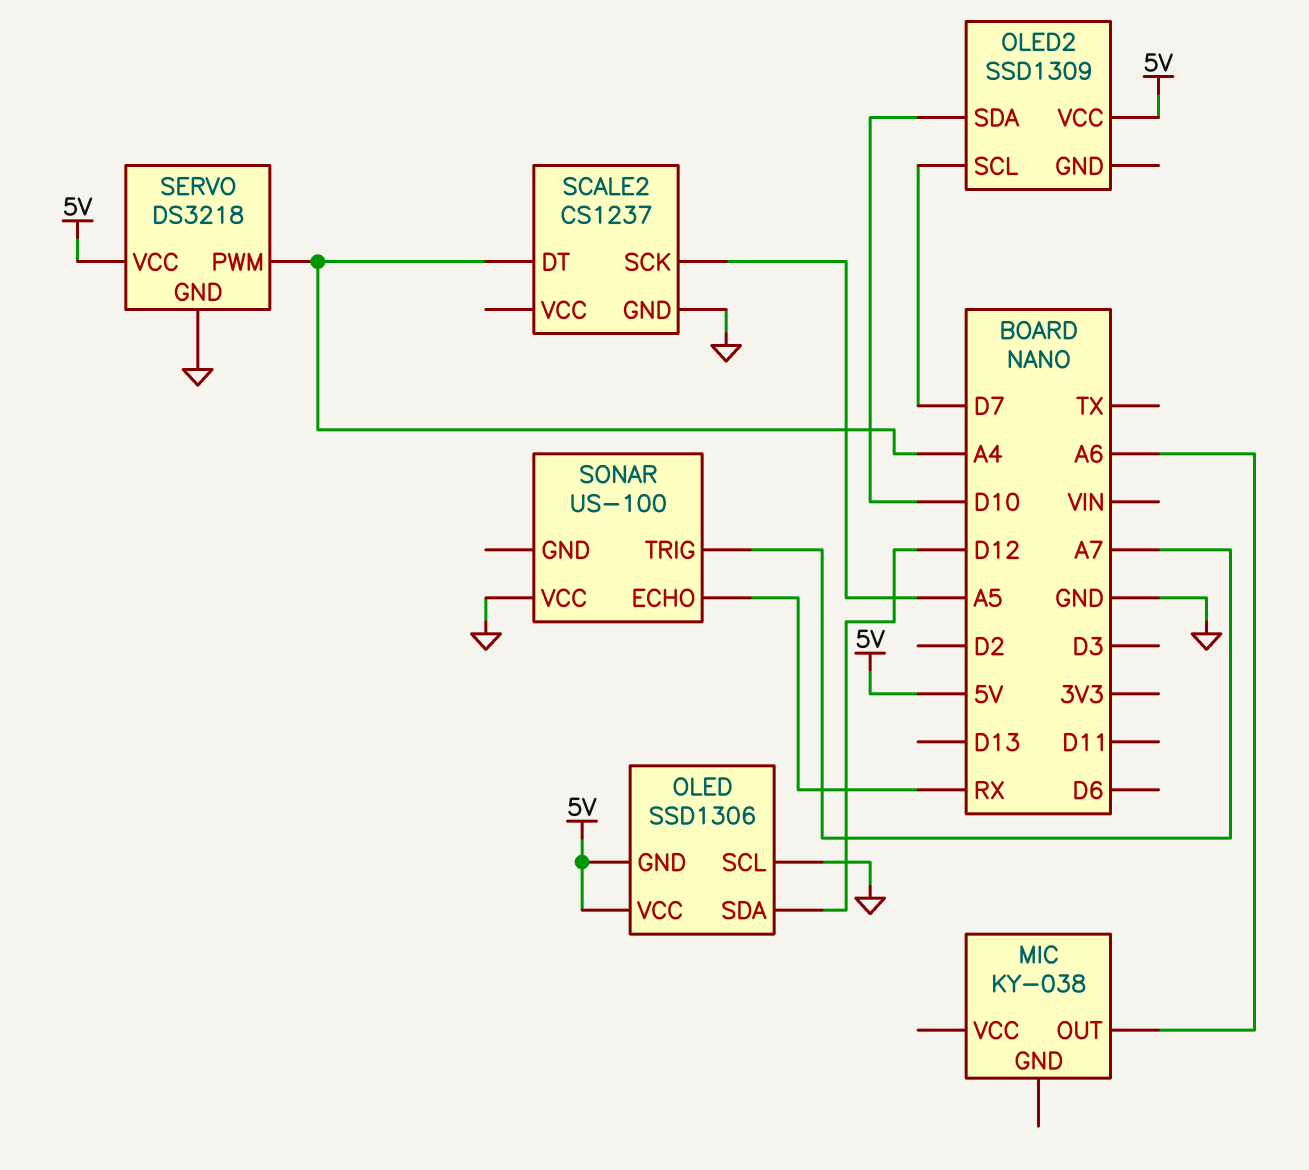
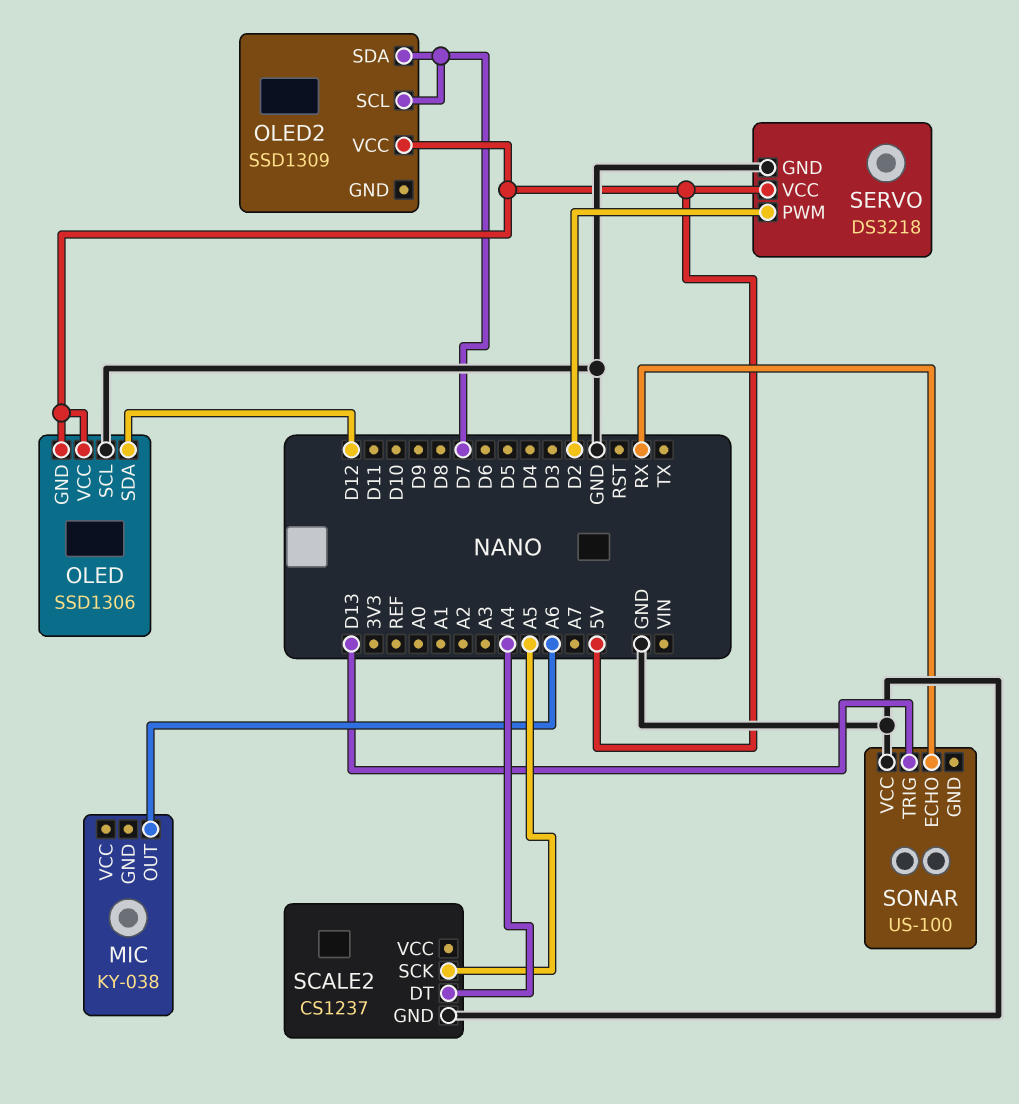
OLED2 pin SDA: D10 -> D7
SERVO pin PWM: A4 -> D2
SONAR pin TRIG: A7 -> D13

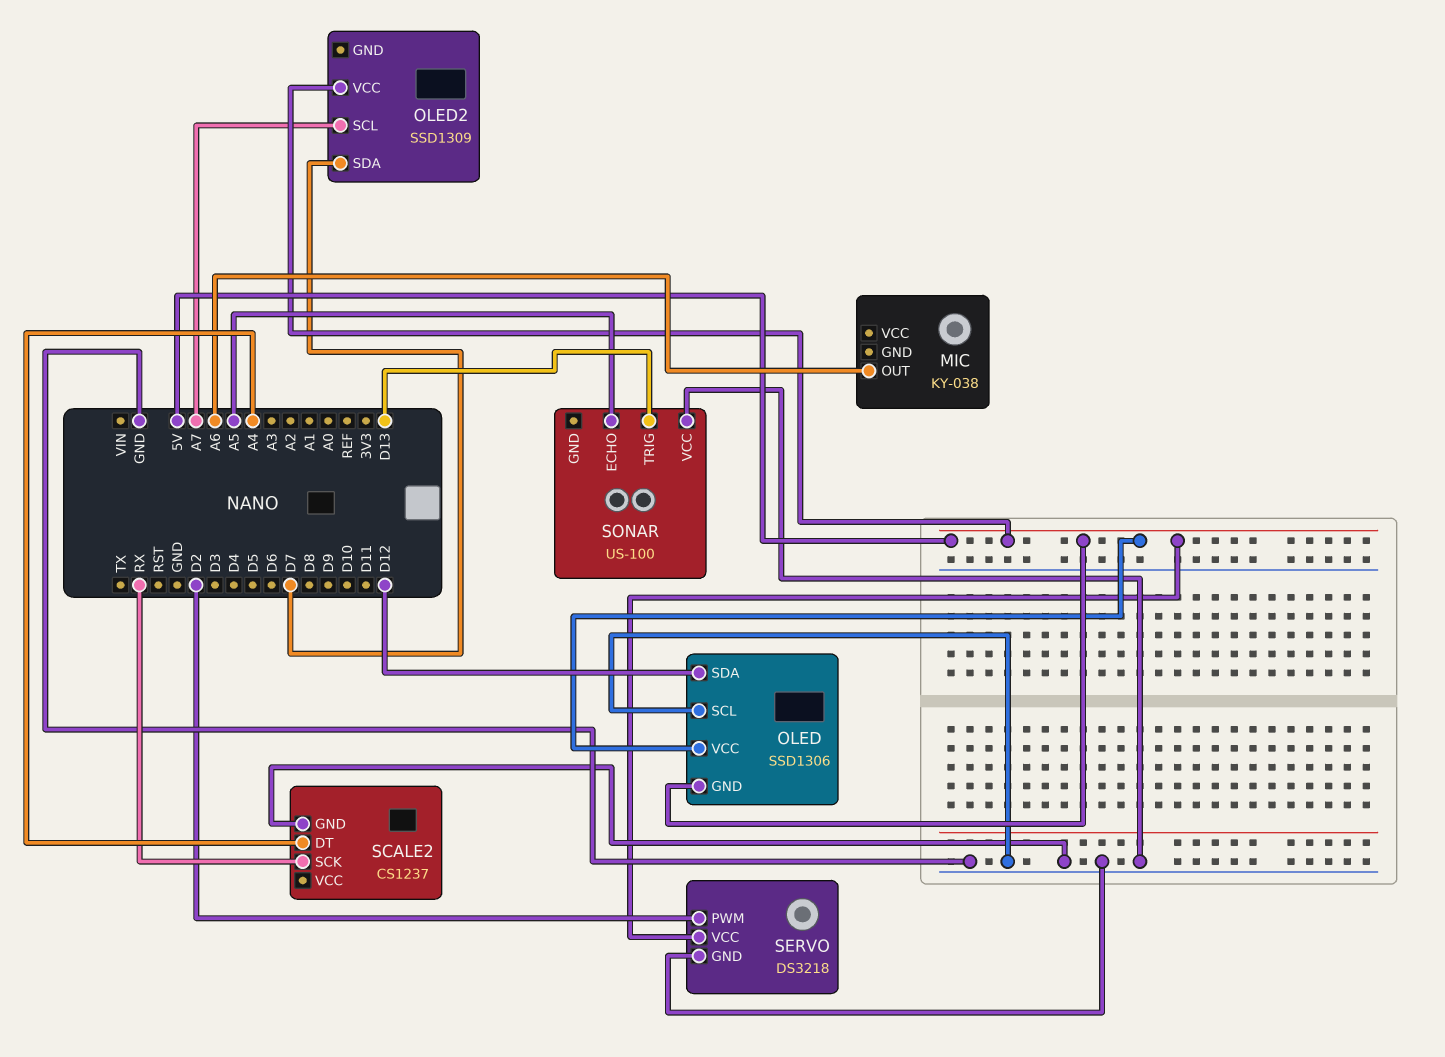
OLED2 pin SCL: D7 -> A7
SCALE2 pin SCK: A5 -> RX
SONAR pin ECHO: RX -> A5

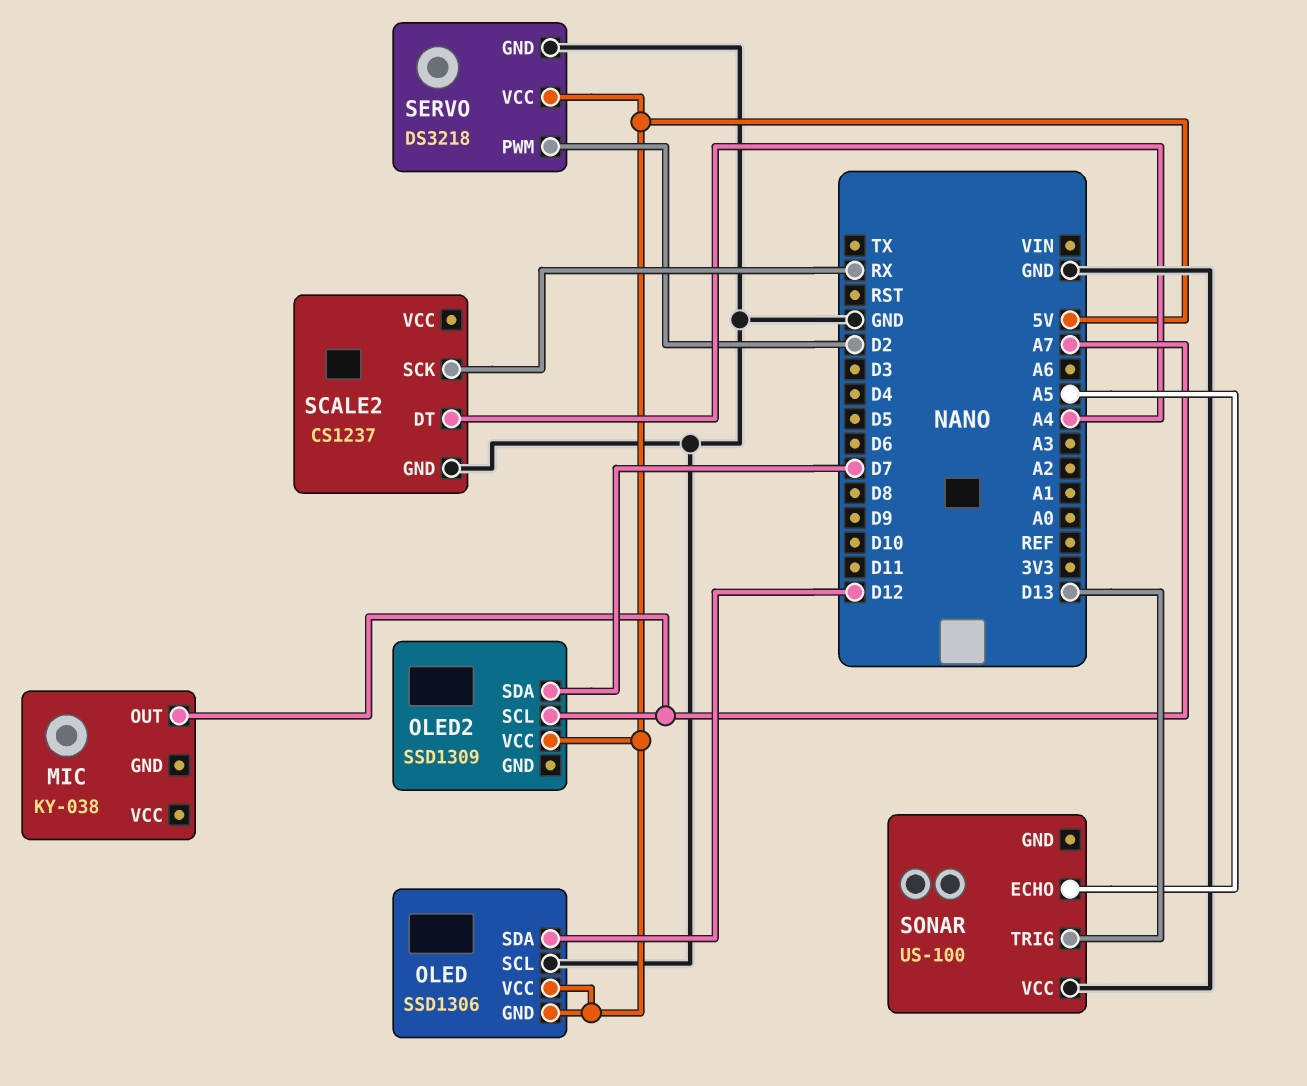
MIC pin OUT: A6 -> A7

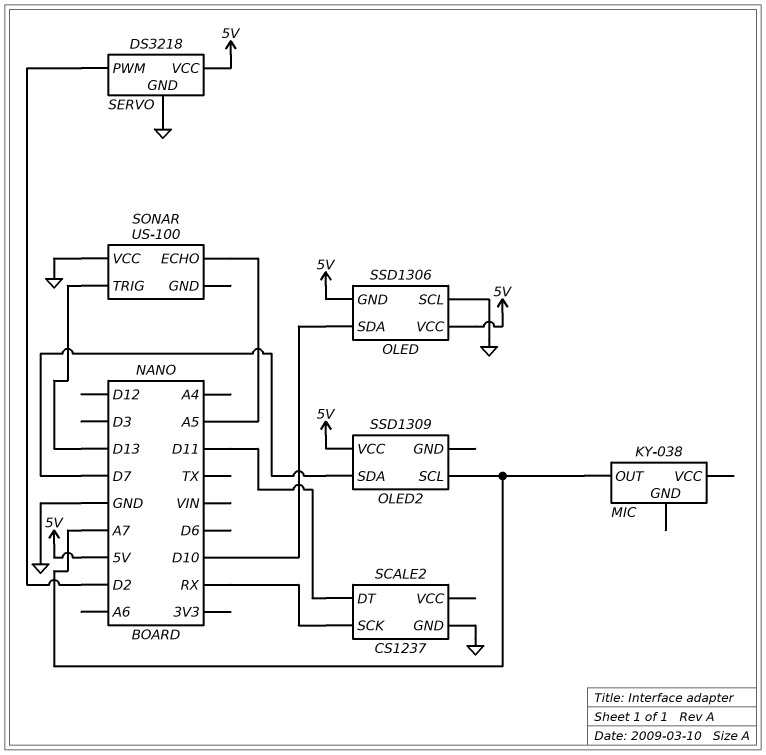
OLED pin SDA: D12 -> D10
SCALE2 pin DT: A4 -> D11

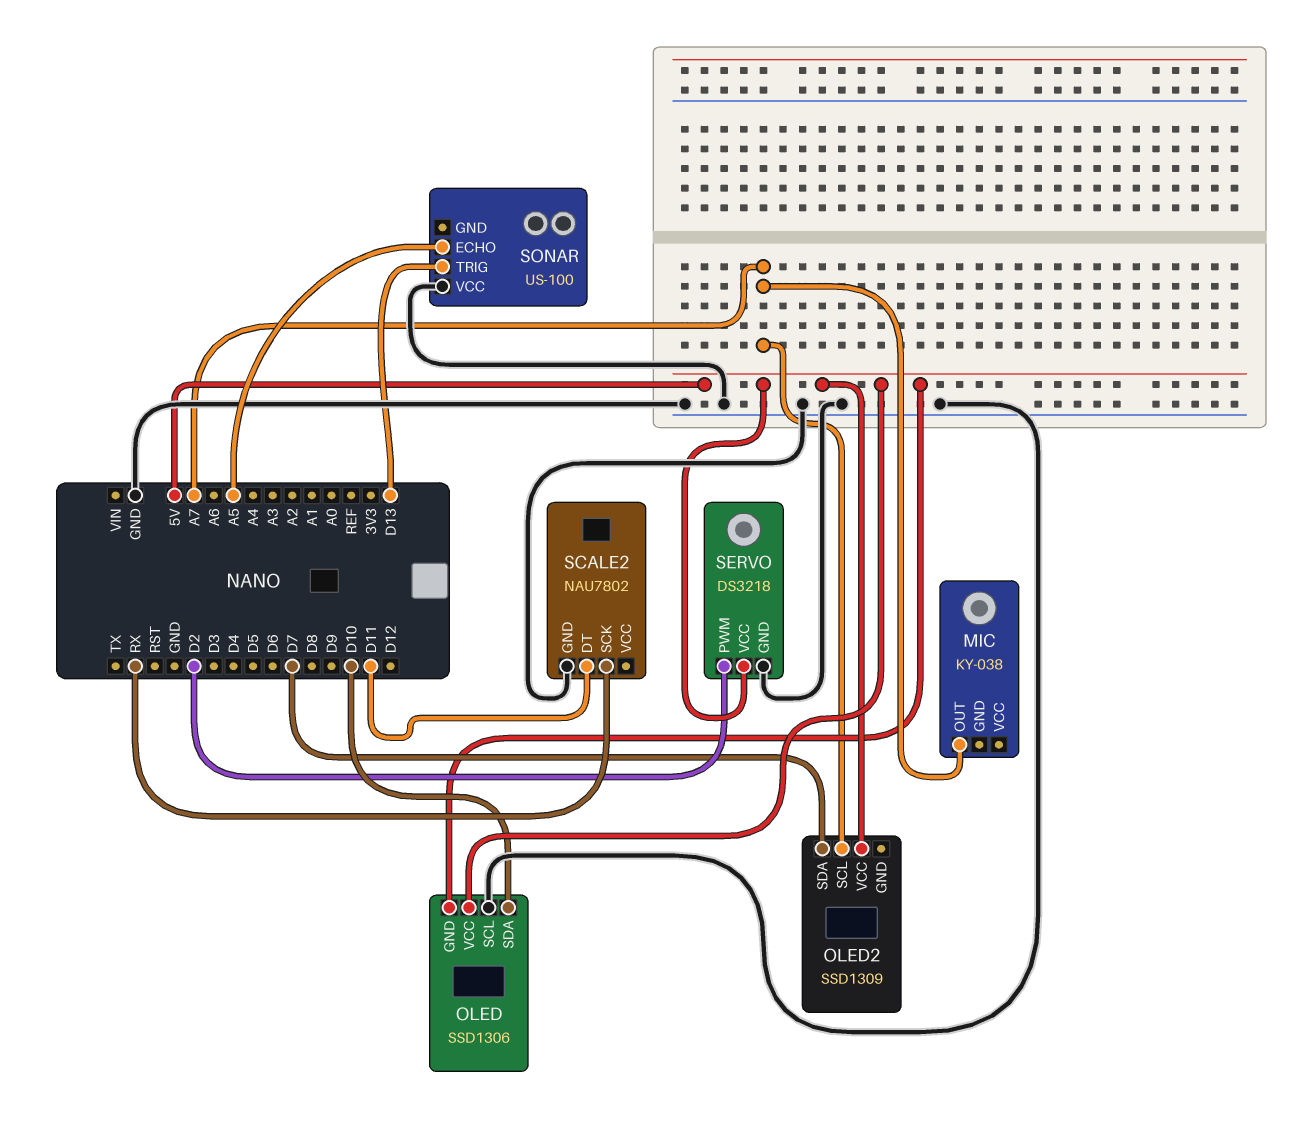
SCALE2: CS1237 -> NAU7802

